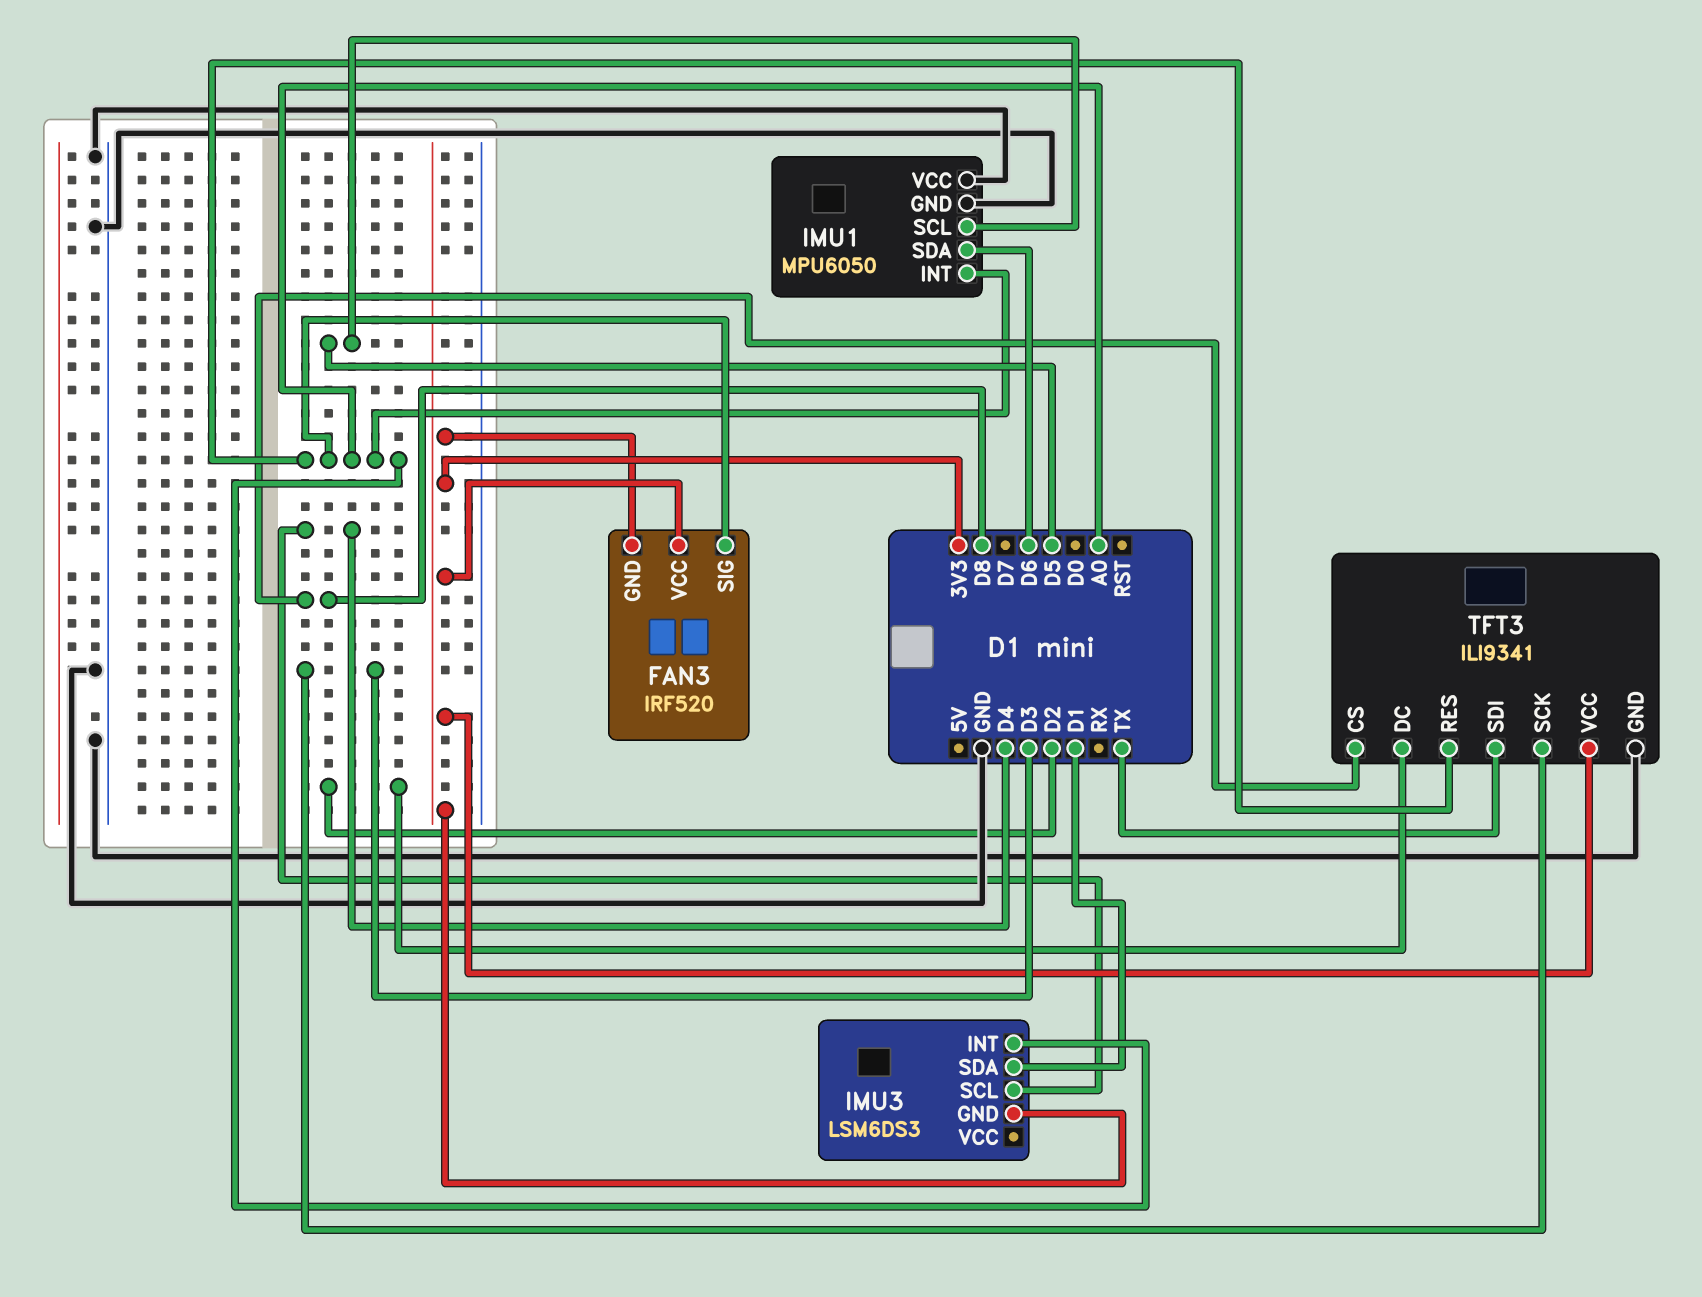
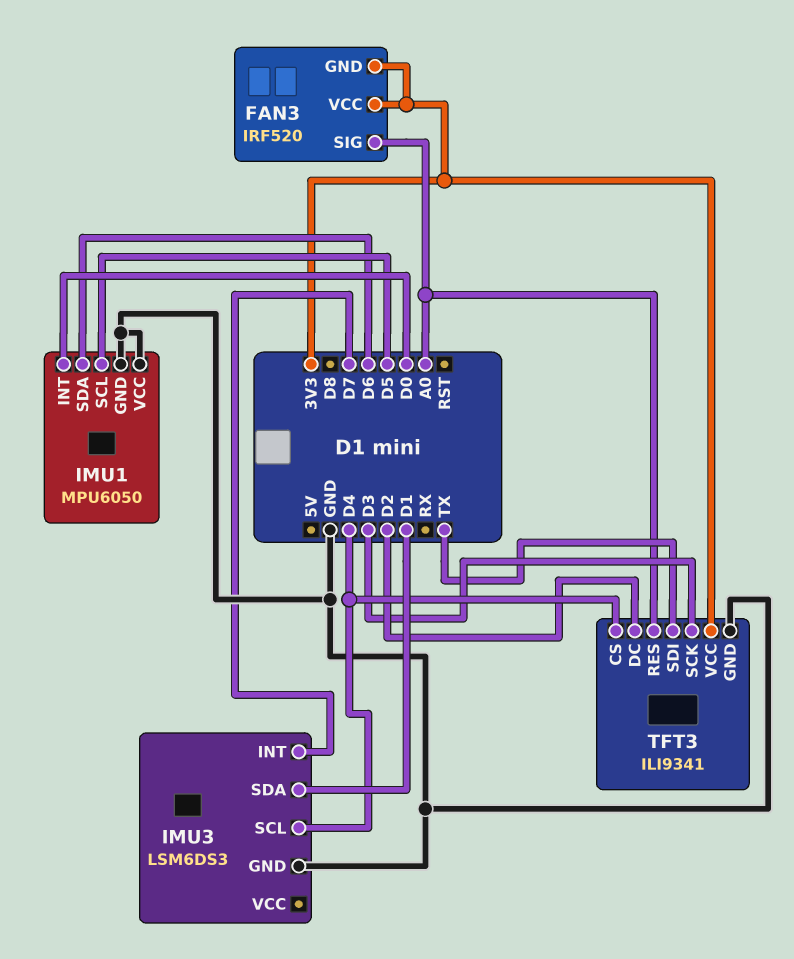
IMU1 pin INT: A0 -> D0
IMU3 pin GND: 3V3 -> GND
IMU3 pin INT: A0 -> D7
TFT3 pin CS: D8 -> D4

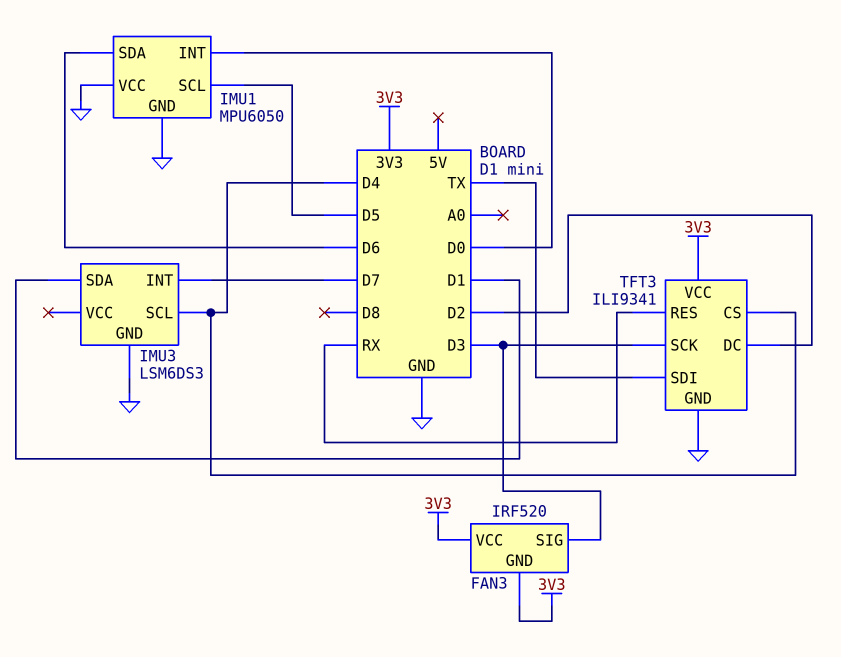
FAN3 pin SIG: A0 -> D3
TFT3 pin RES: A0 -> RX

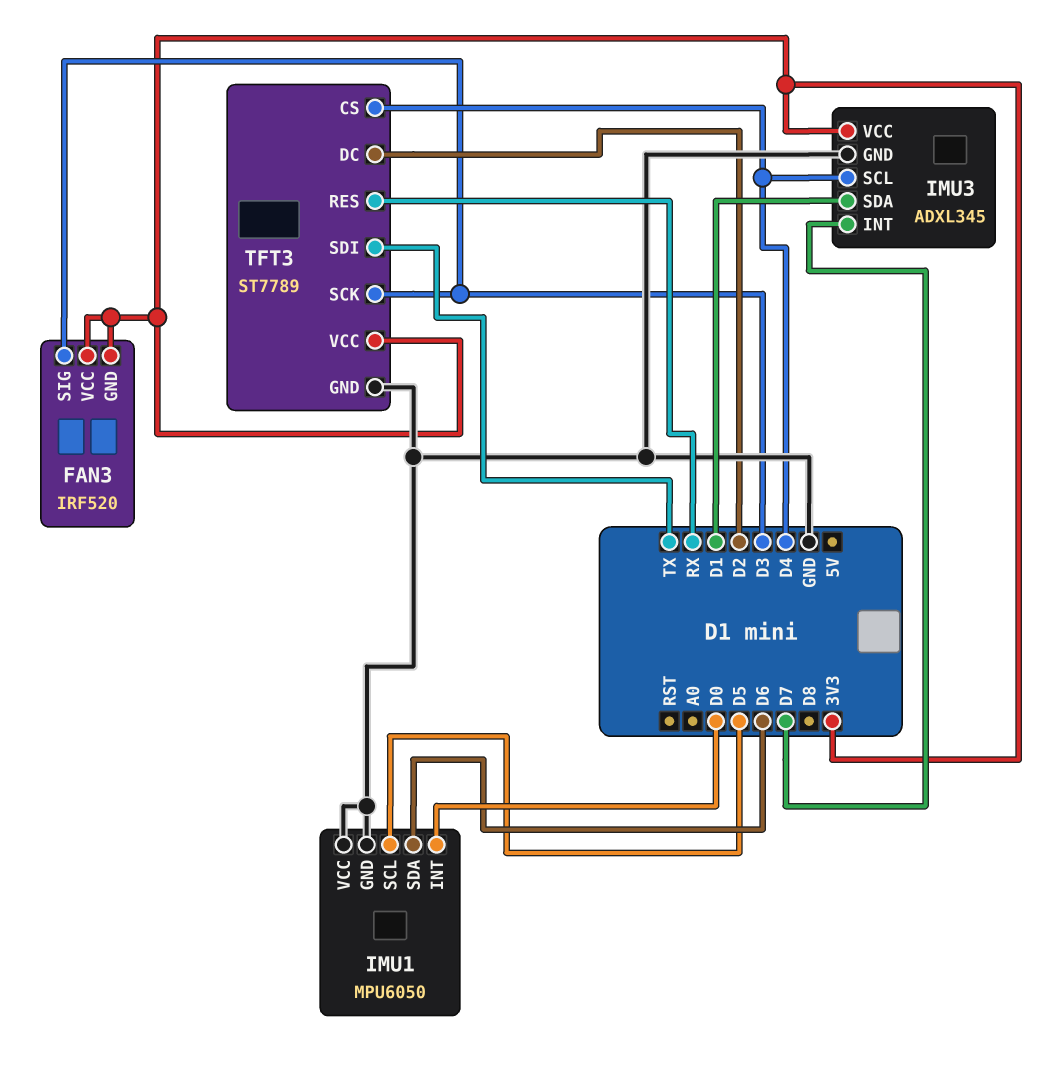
IMU3: LSM6DS3 -> ADXL345
IMU3 pin VCC: none -> 3V3
TFT3: ILI9341 -> ST7789

